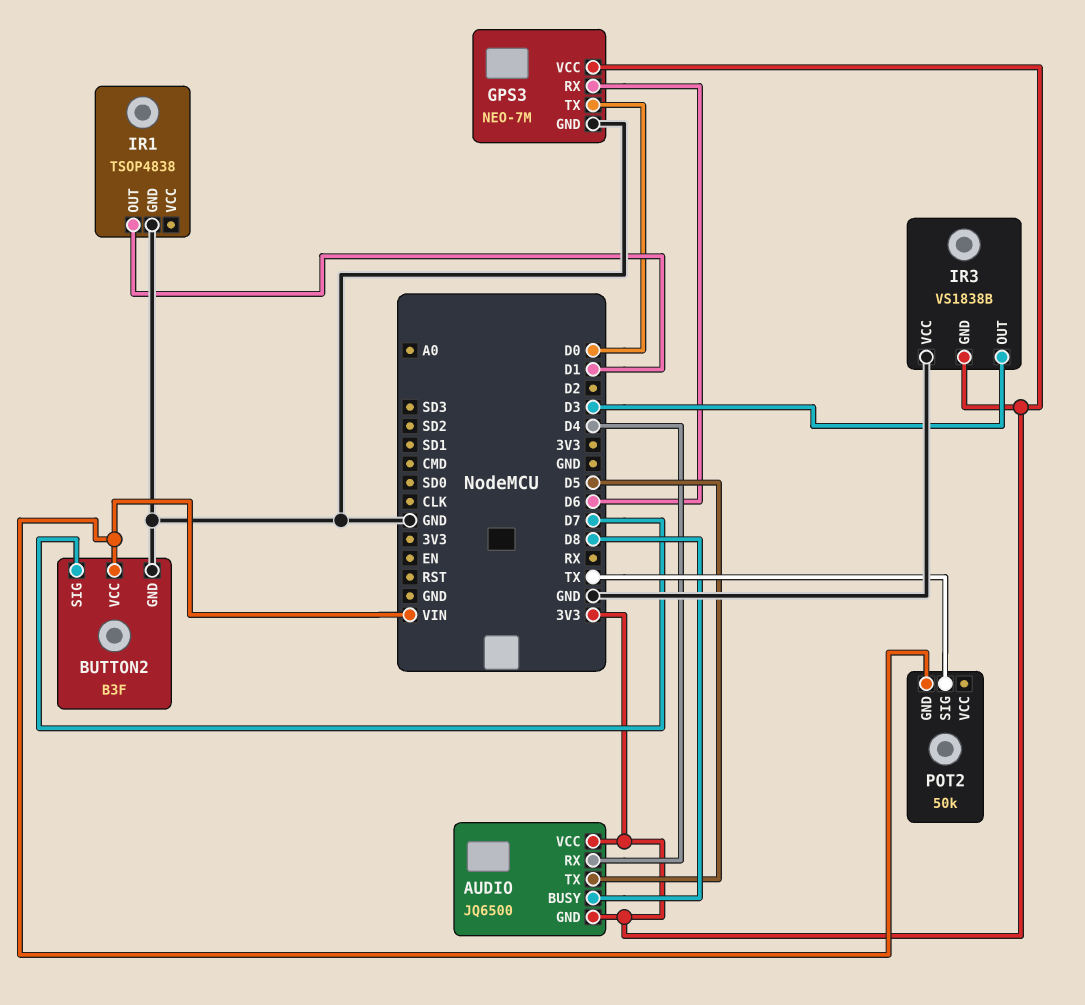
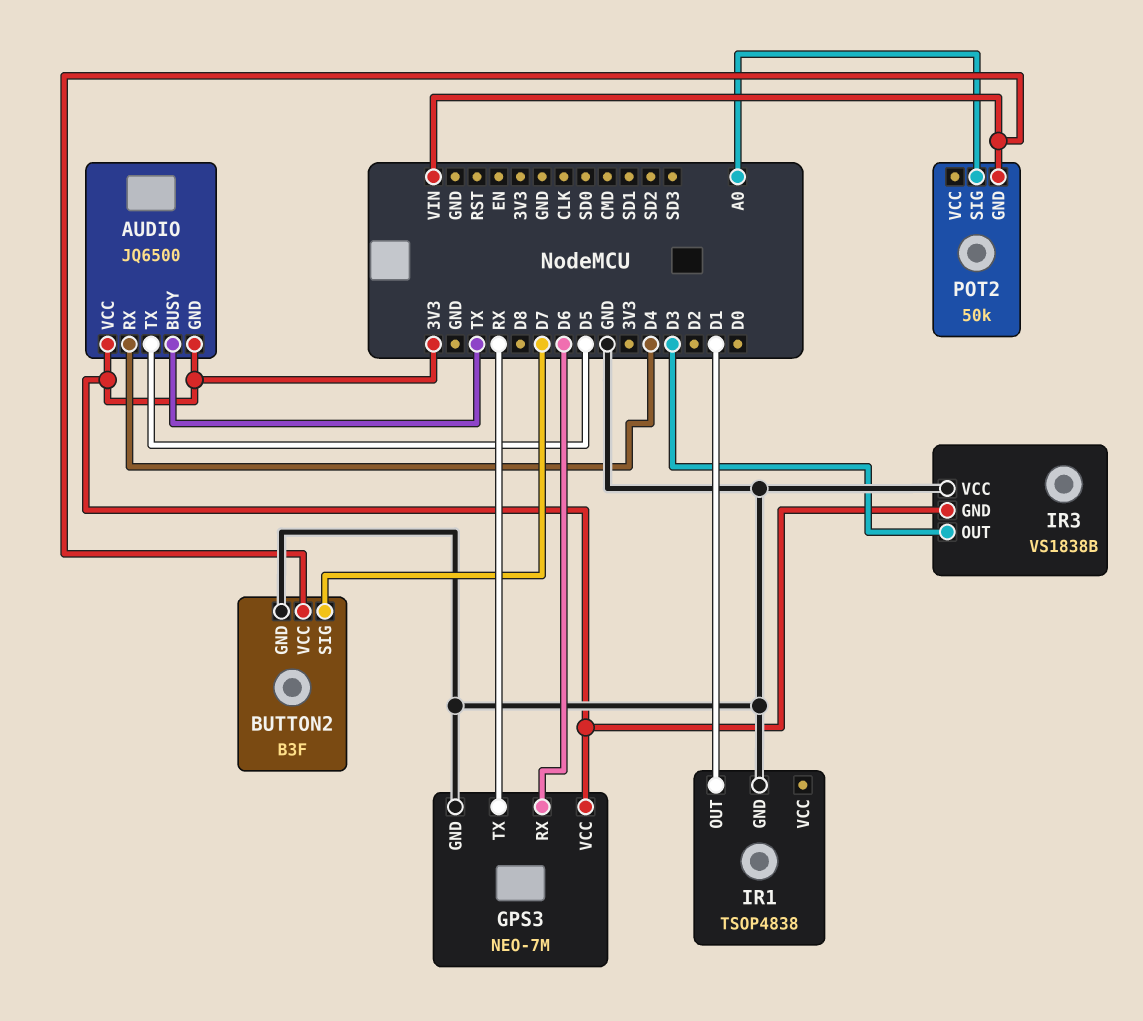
AUDIO pin BUSY: D8 -> TX
GPS3 pin TX: D0 -> RX
POT2 pin SIG: TX -> A0

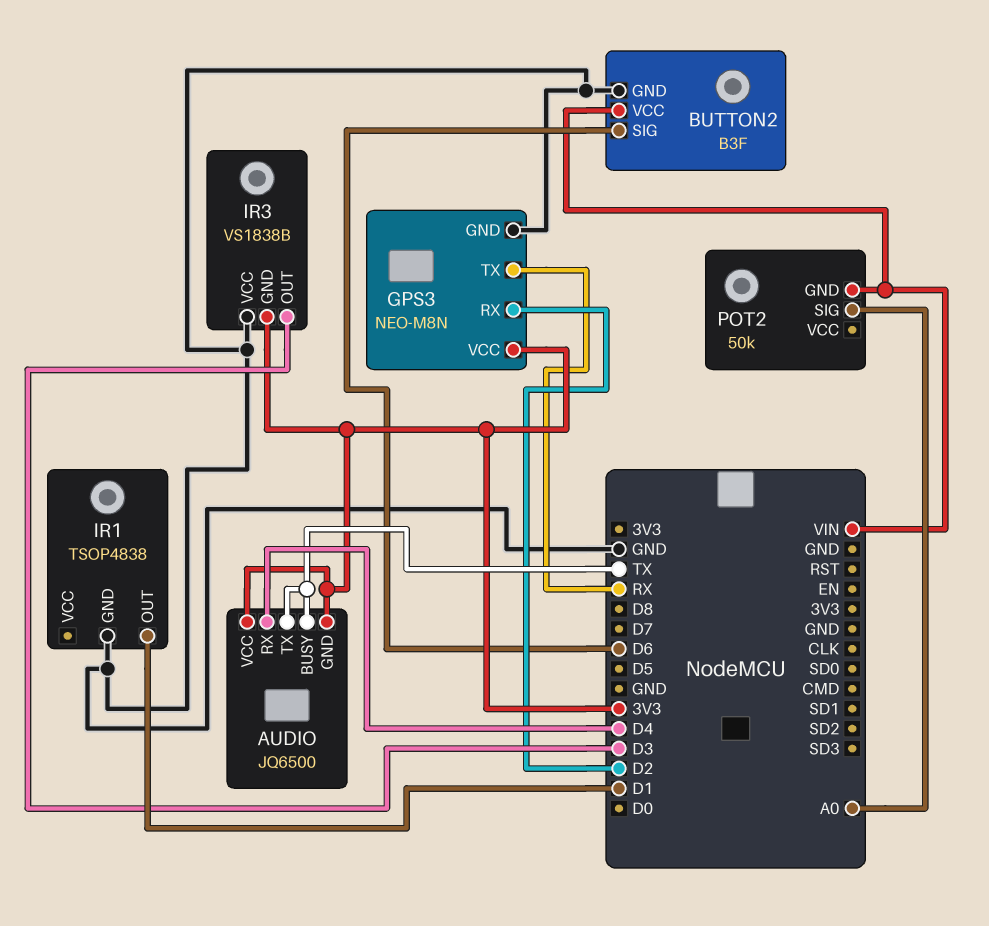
AUDIO pin TX: D5 -> TX
BUTTON2 pin SIG: D7 -> D6
GPS3: NEO-7M -> NEO-M8N
GPS3 pin RX: D6 -> D2

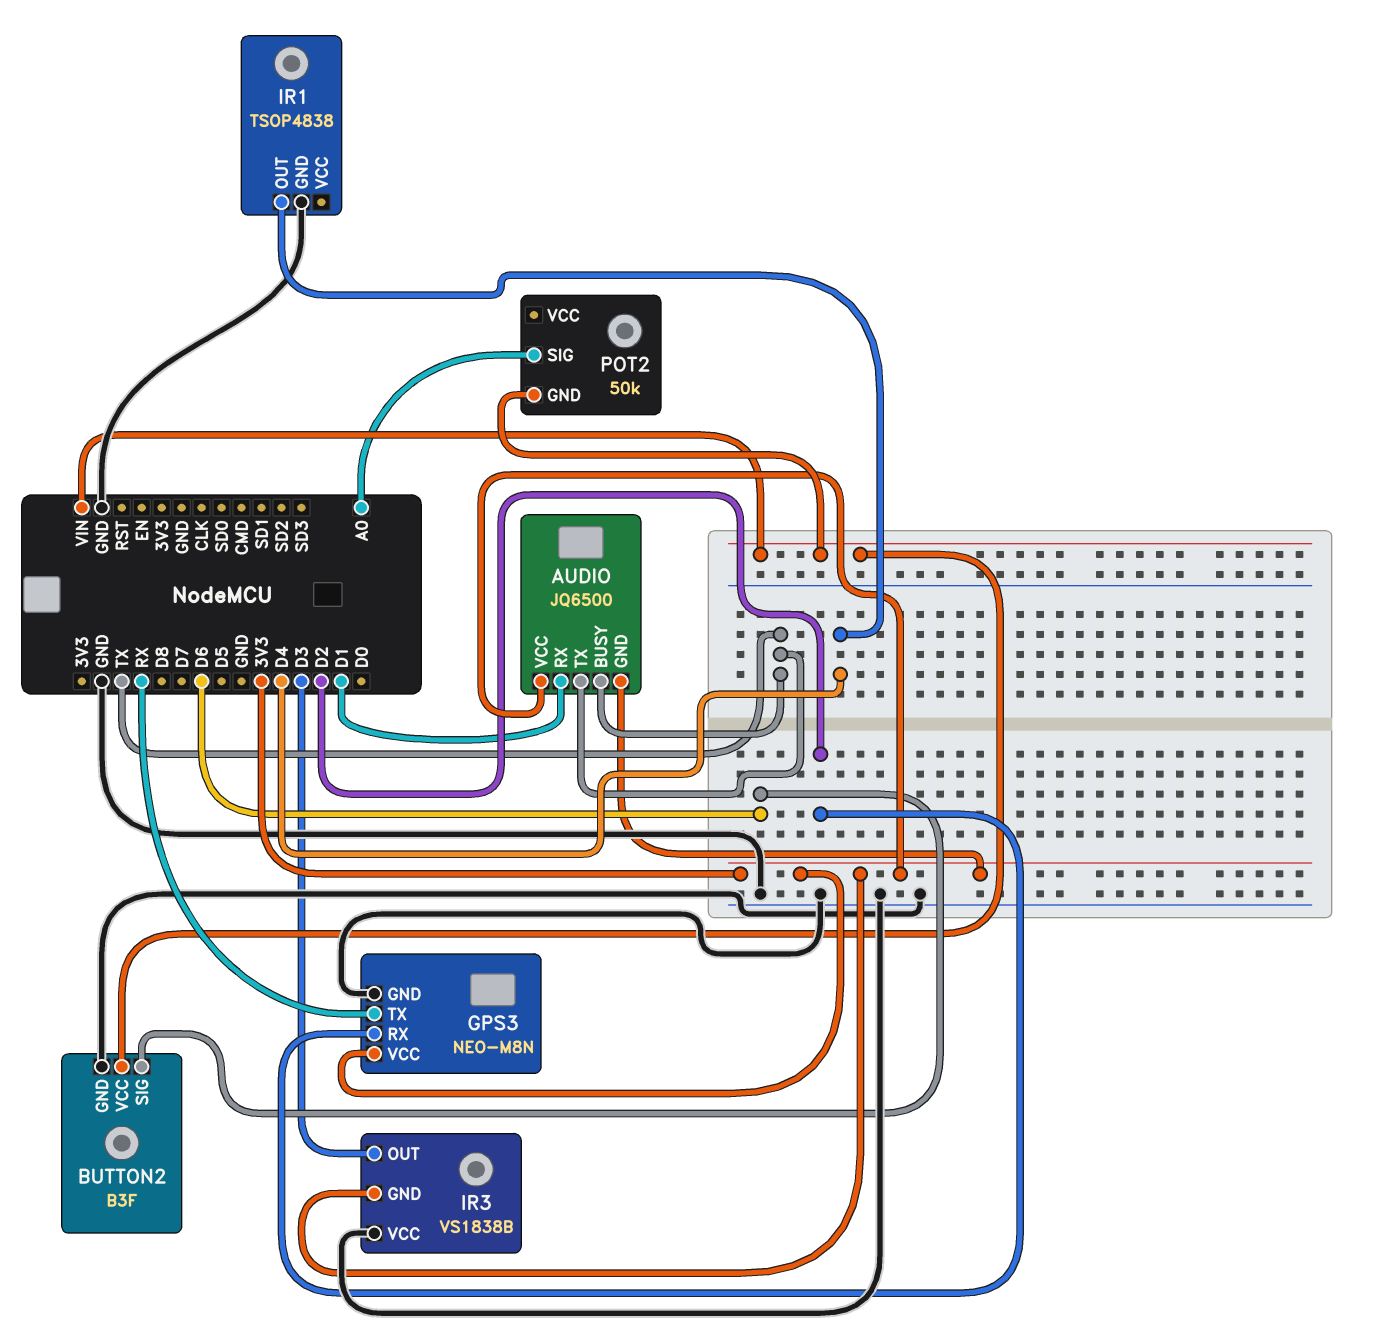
AUDIO pin RX: D4 -> D1
IR1 pin OUT: D1 -> D4

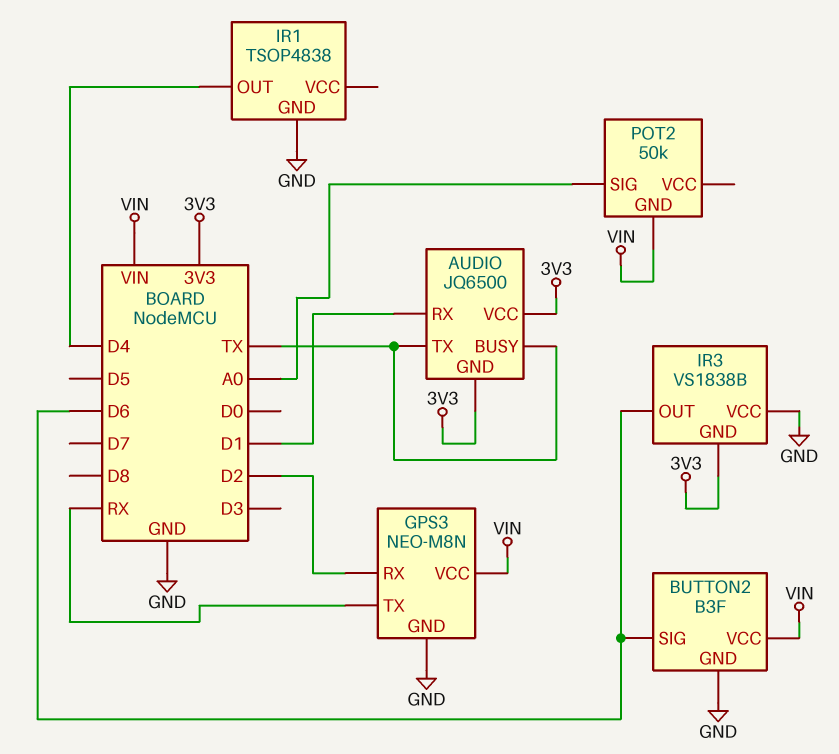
GPS3 pin VCC: 3V3 -> VIN
IR3 pin OUT: D3 -> D6

